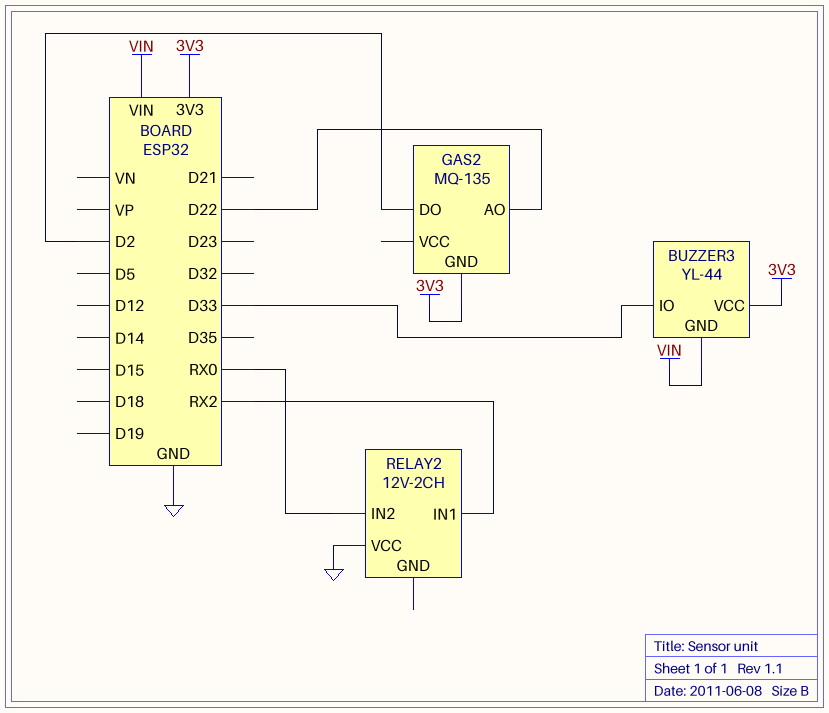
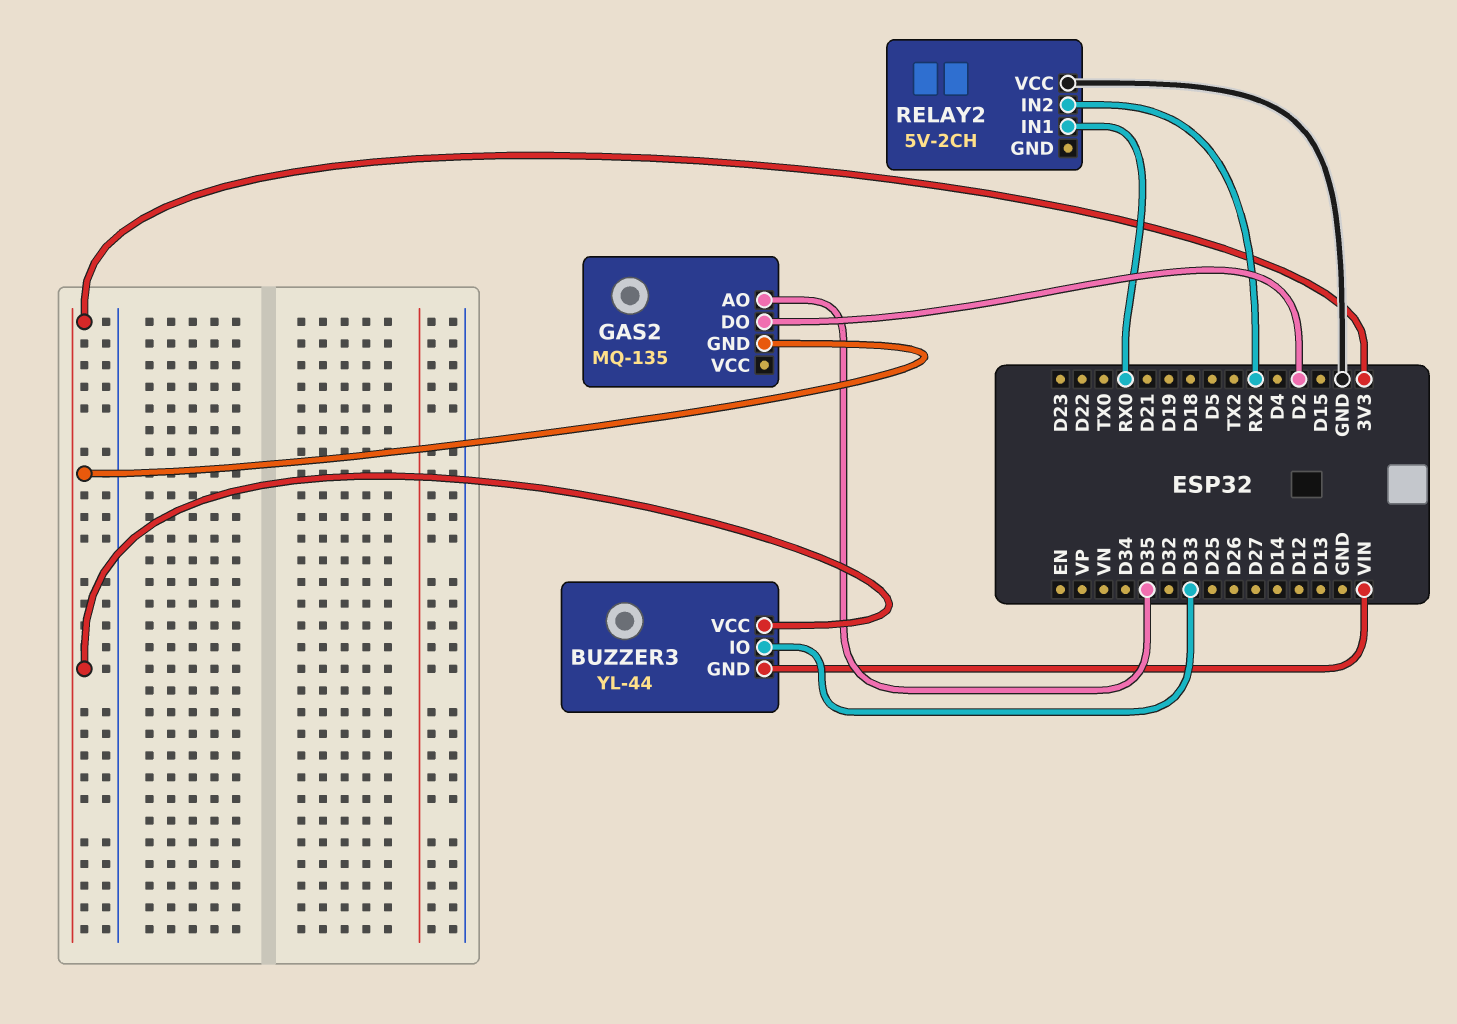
GAS2 pin AO: D22 -> D35
RELAY2: 12V-2CH -> 5V-2CH
RELAY2 pin IN1: RX2 -> RX0
RELAY2 pin IN2: RX0 -> RX2

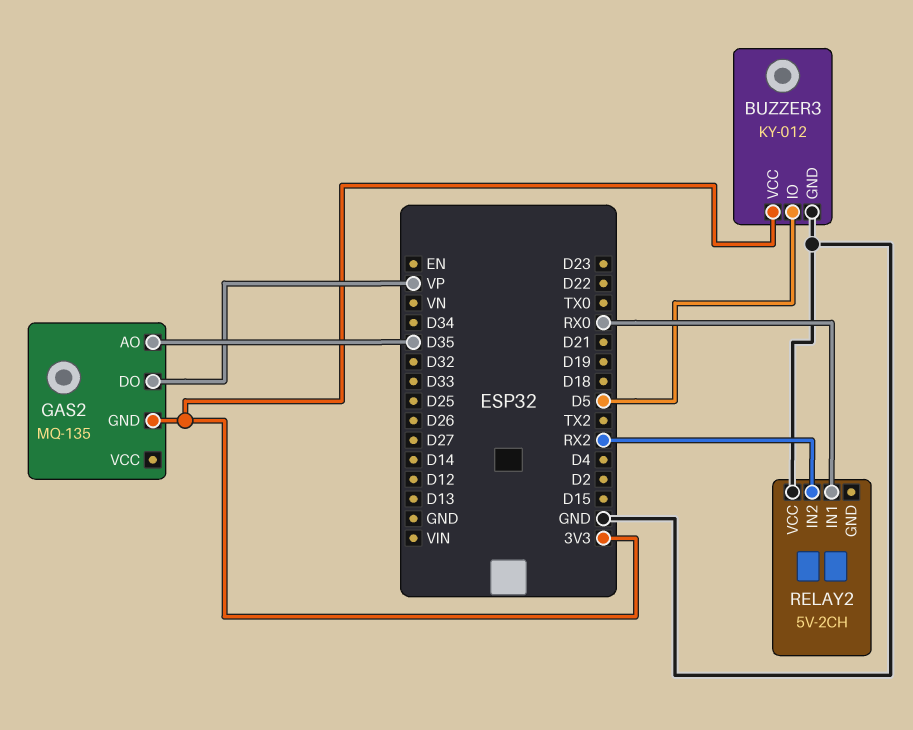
BUZZER3: YL-44 -> KY-012
BUZZER3 pin GND: VIN -> GND
BUZZER3 pin IO: D33 -> D5
GAS2 pin DO: D2 -> VP

